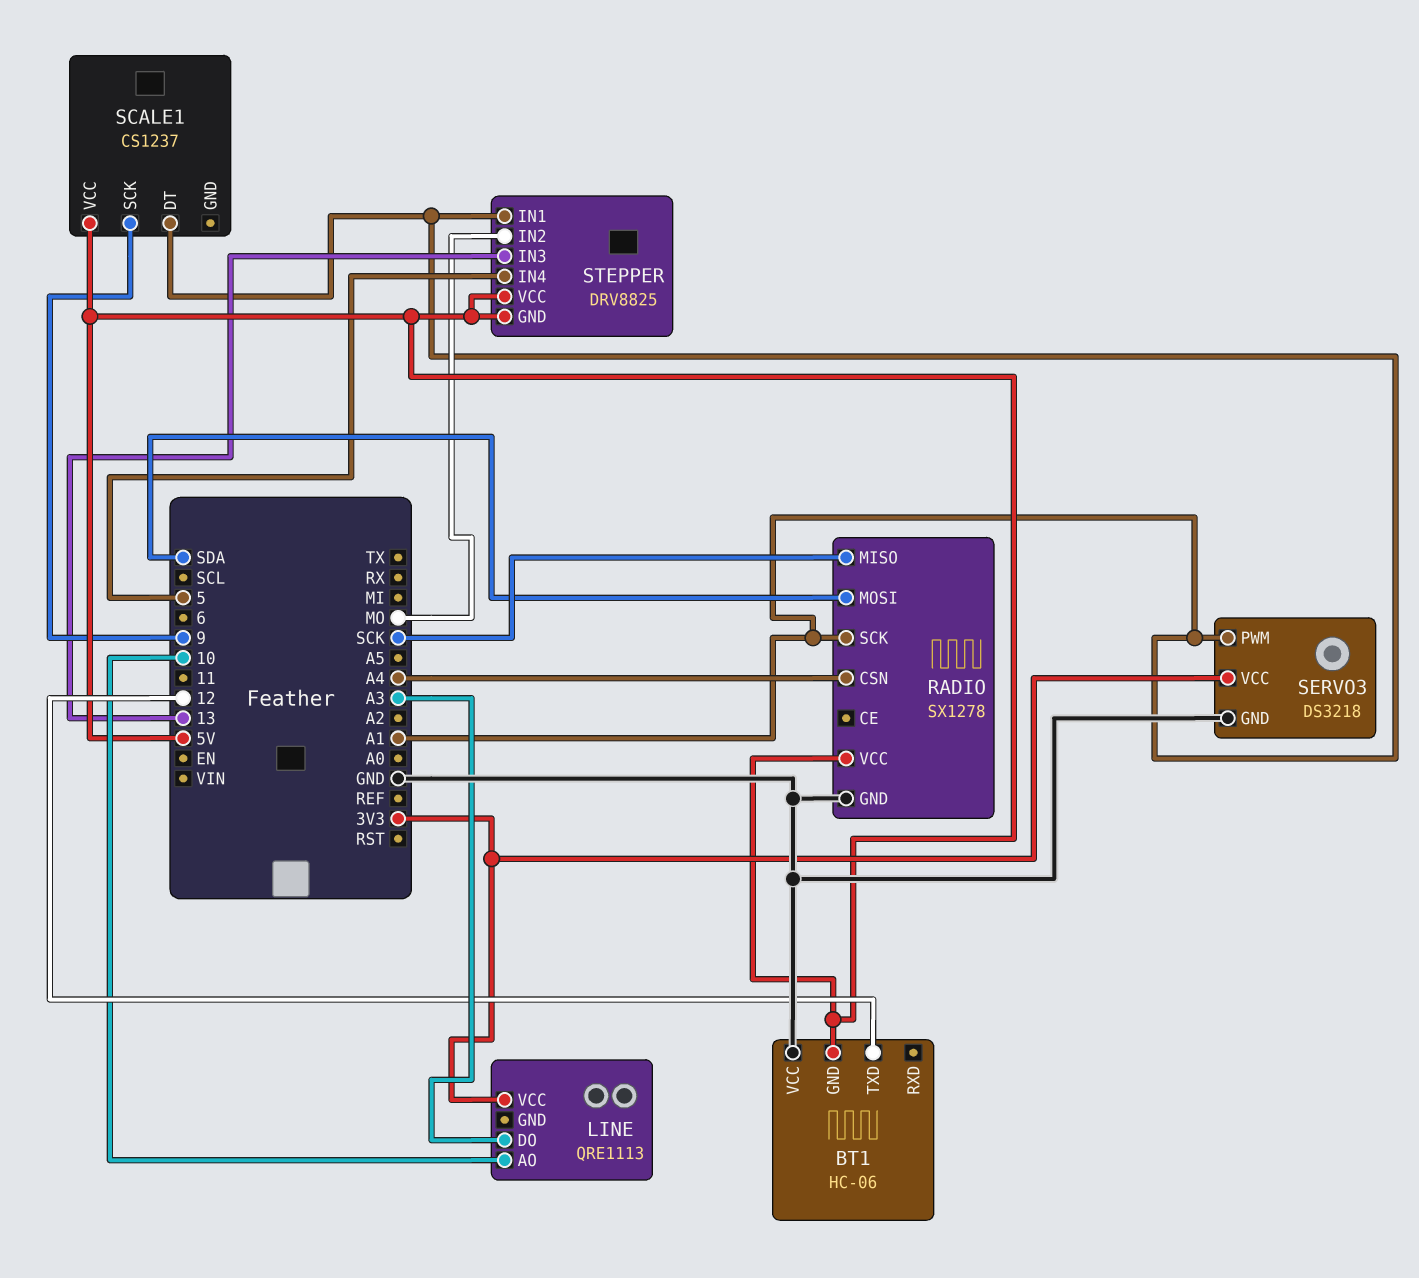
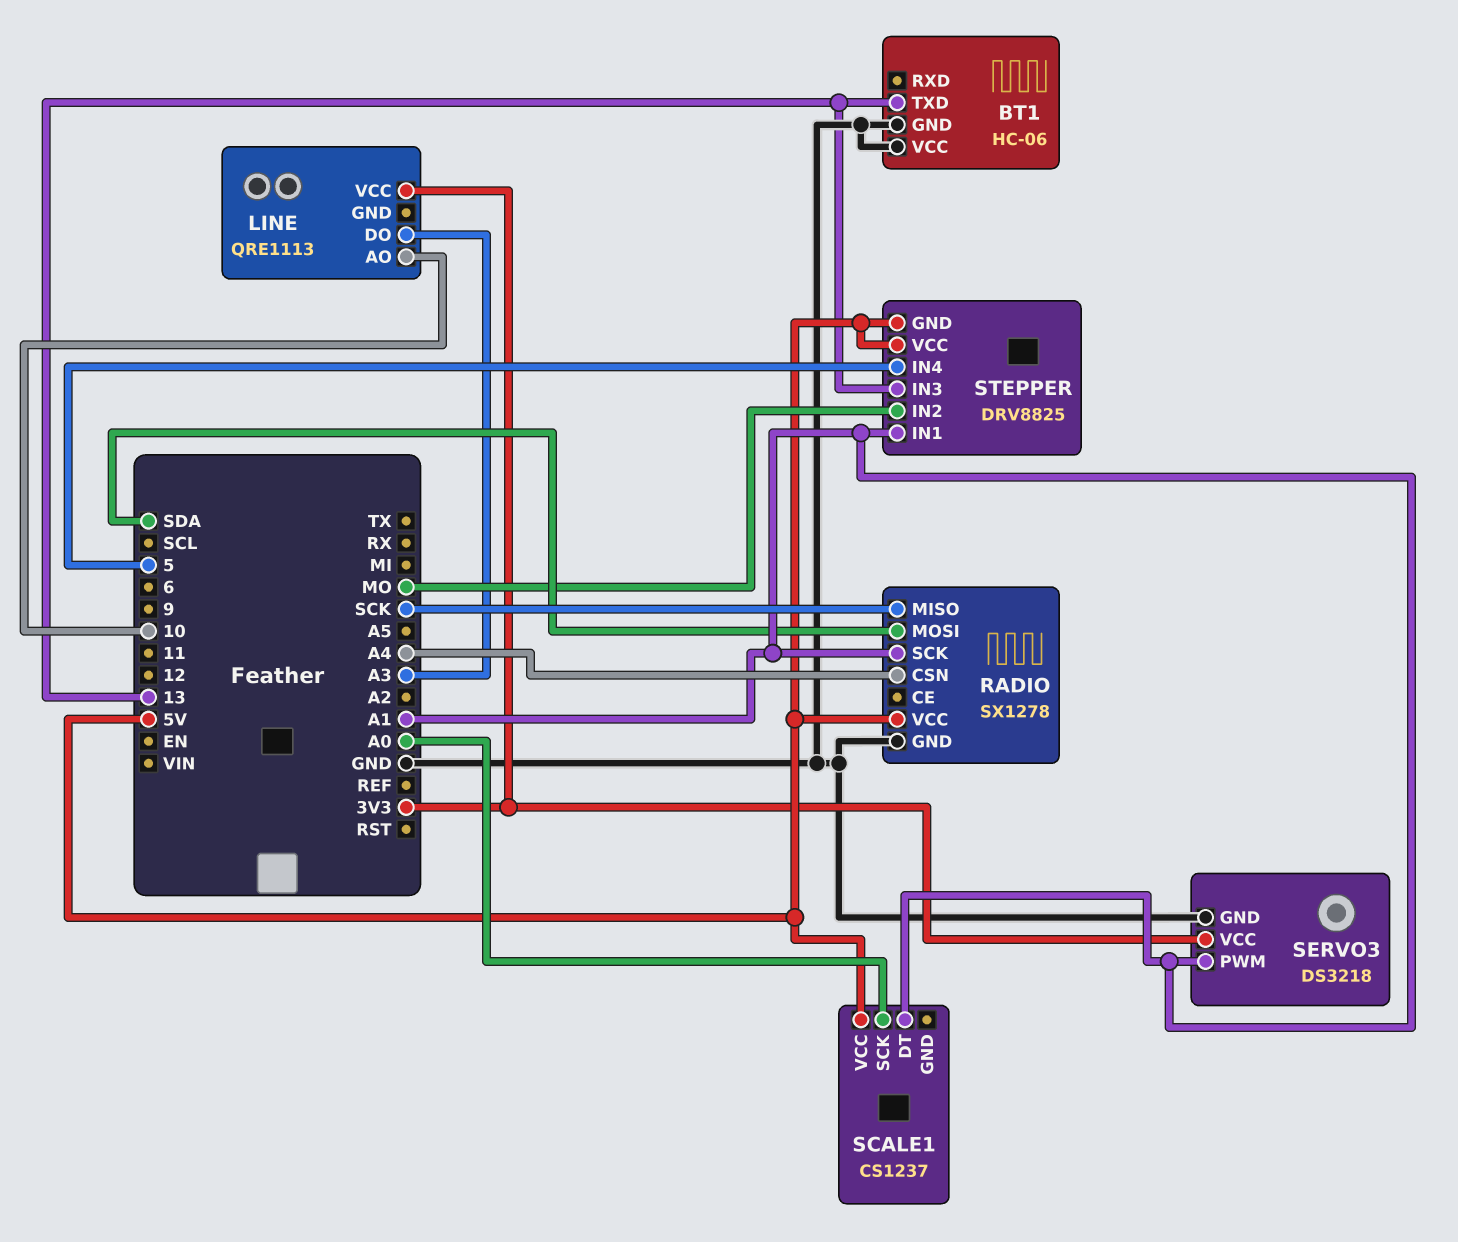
BT1 pin GND: 5V -> GND
BT1 pin TXD: 12 -> 13
SCALE1 pin SCK: 9 -> A0

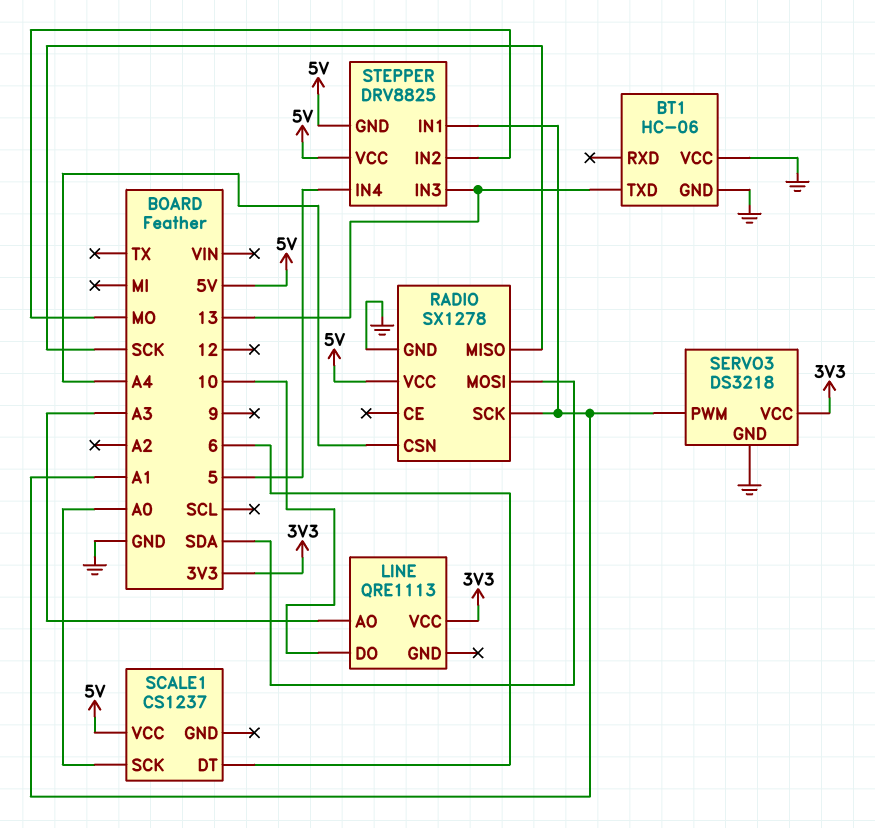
LINE pin AO: 10 -> A3
LINE pin DO: A3 -> 10
SCALE1 pin DT: A1 -> 6

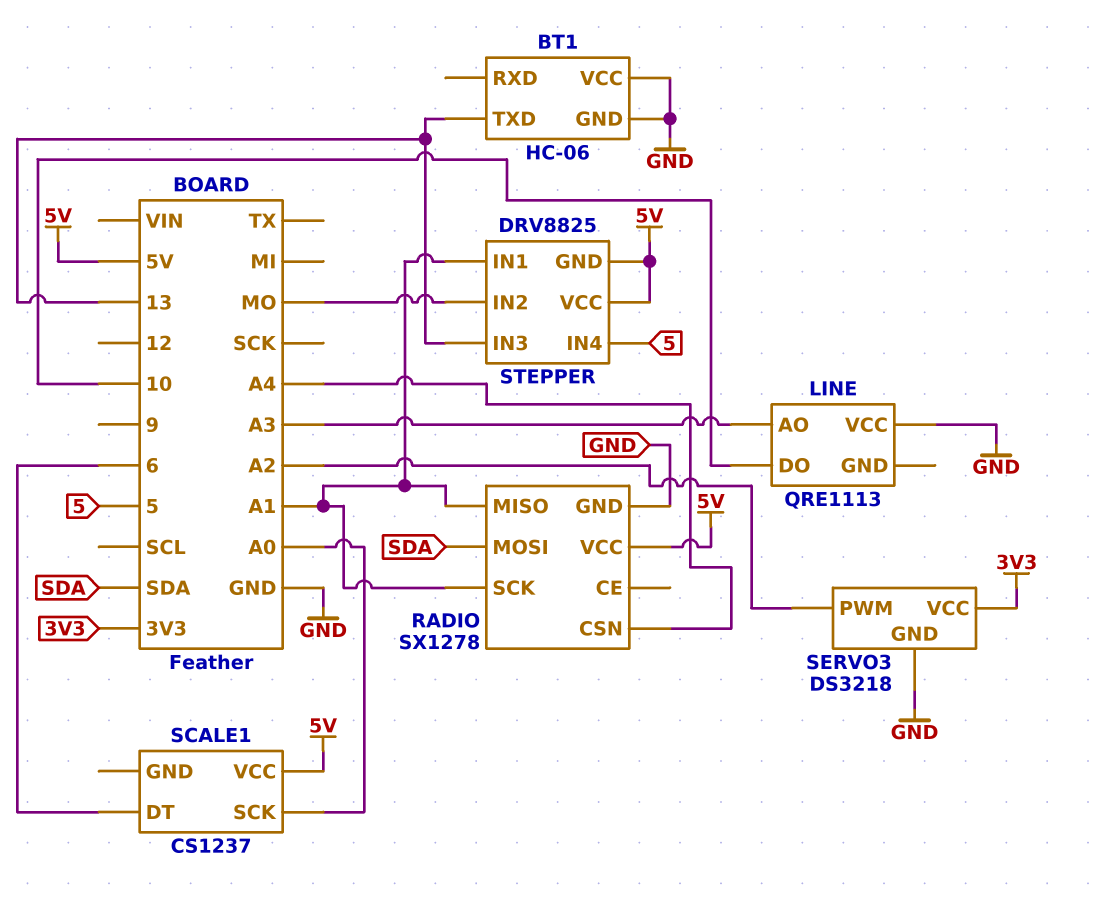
LINE pin VCC: 3V3 -> GND
RADIO pin MISO: SCK -> A1
SERVO3 pin PWM: A1 -> A2

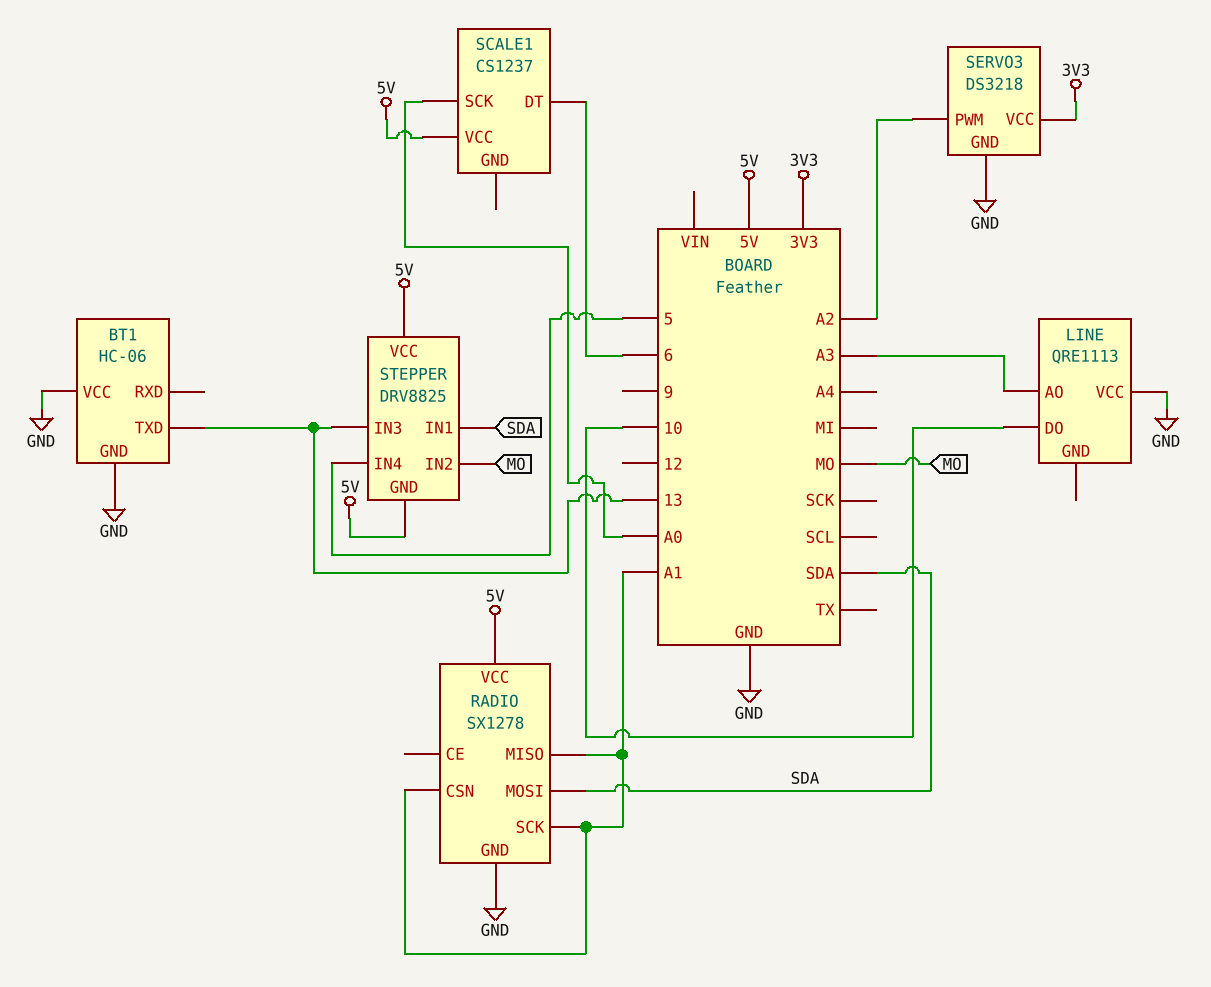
RADIO pin CSN: A4 -> A1
STEPPER pin IN1: A1 -> SDA

